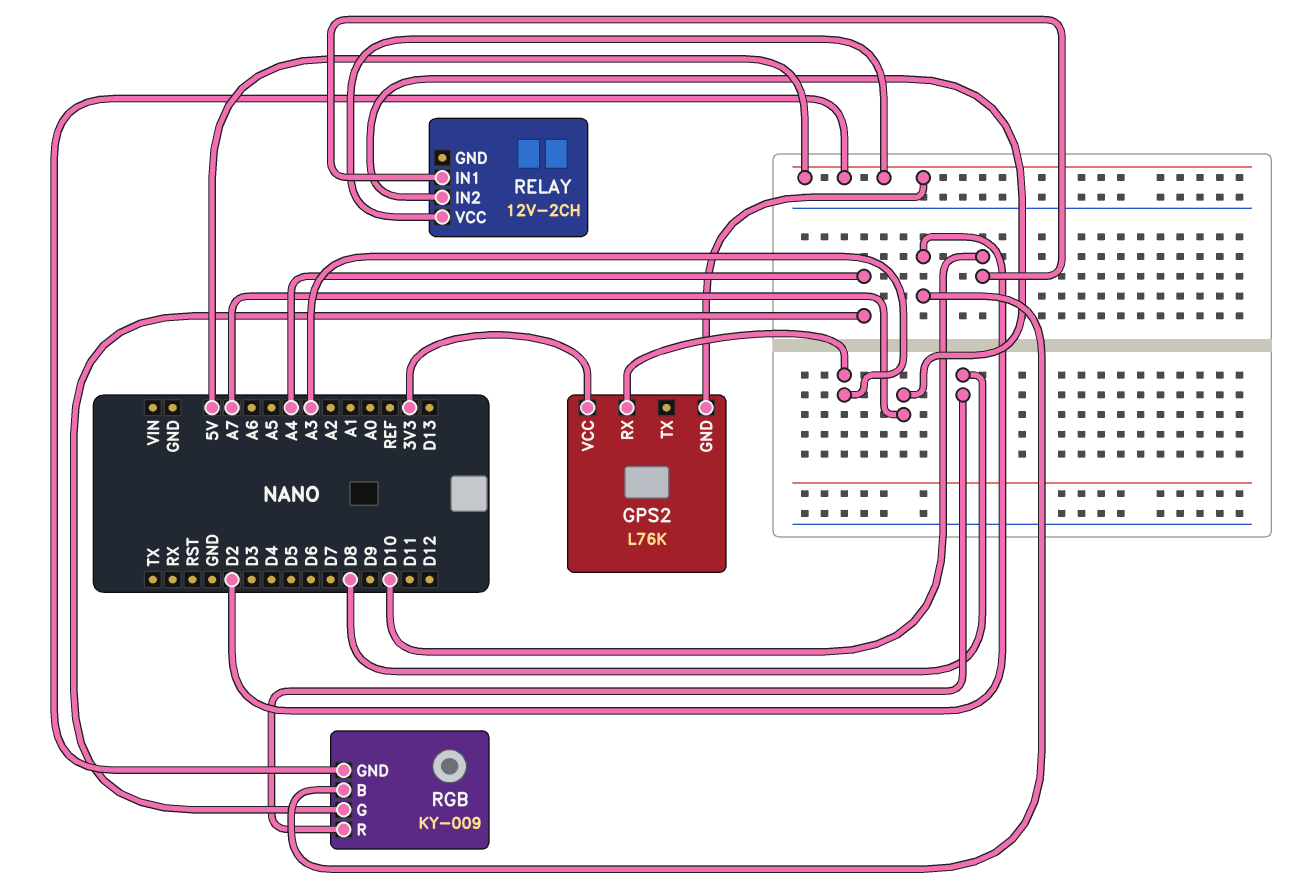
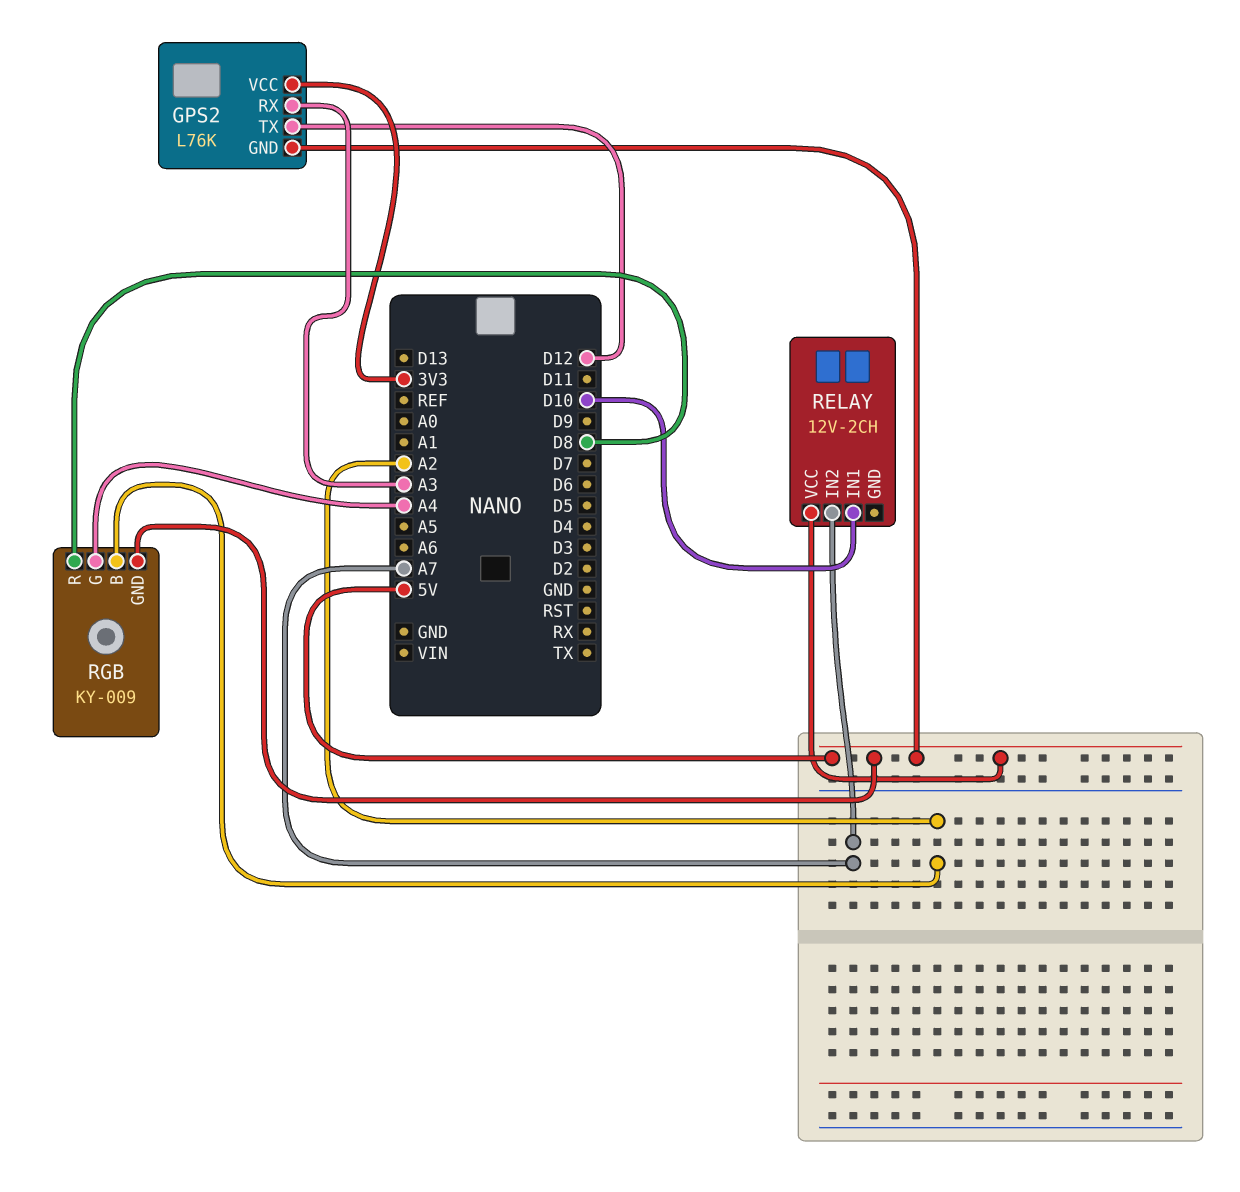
GPS2 pin TX: none -> D12
RGB pin B: D2 -> A2

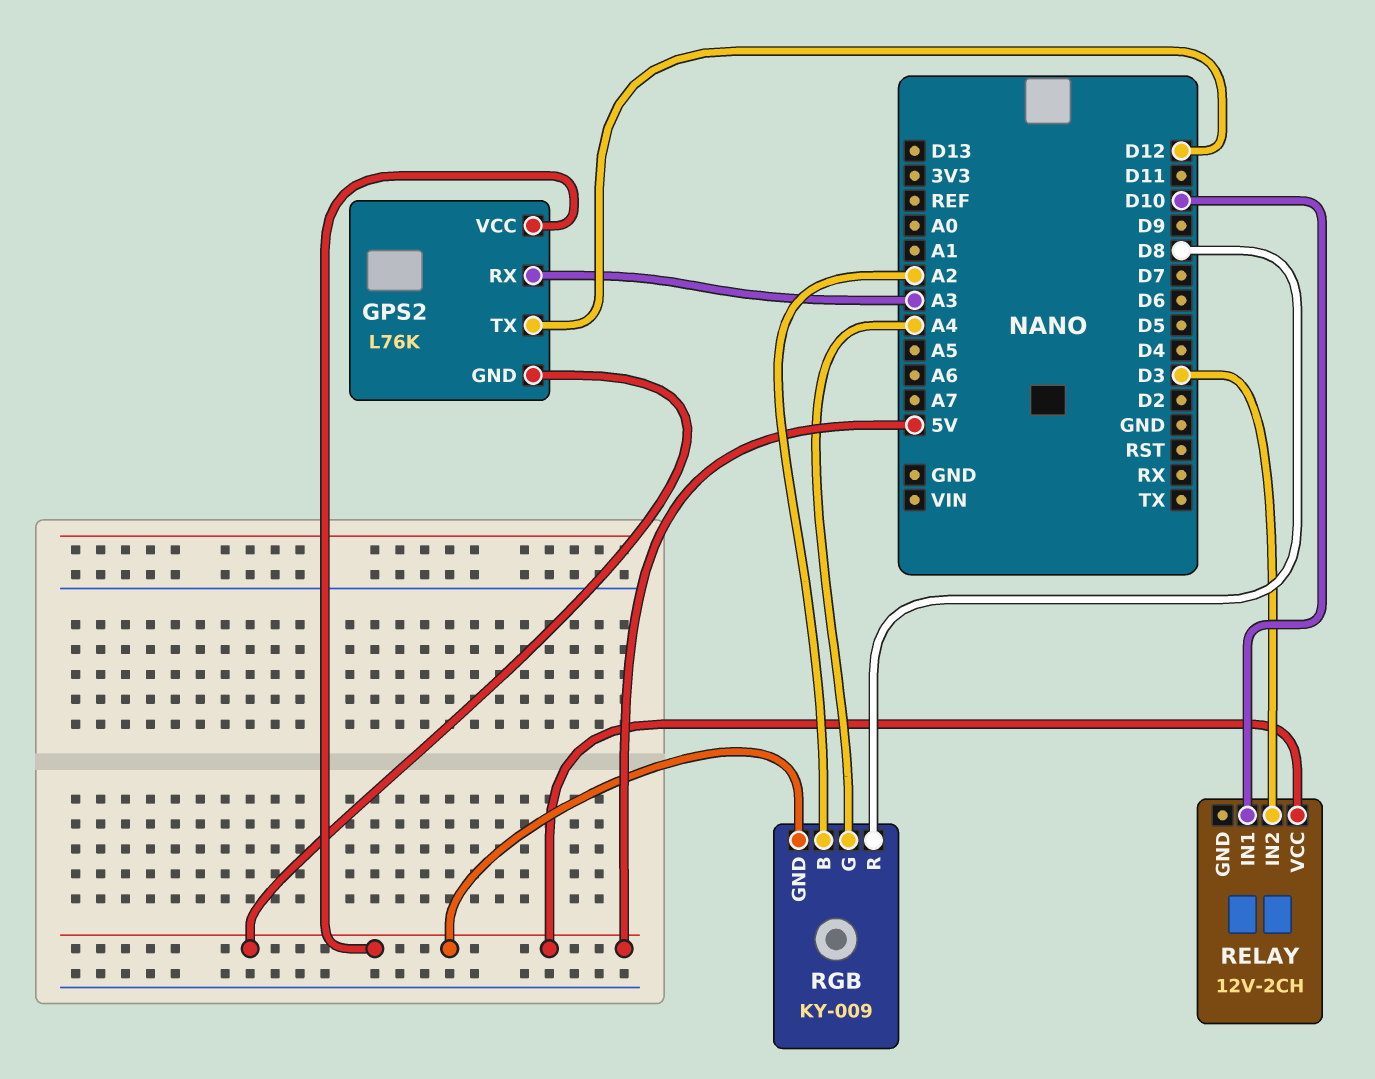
GPS2 pin VCC: 3V3 -> 5V
RELAY pin IN2: A7 -> D3

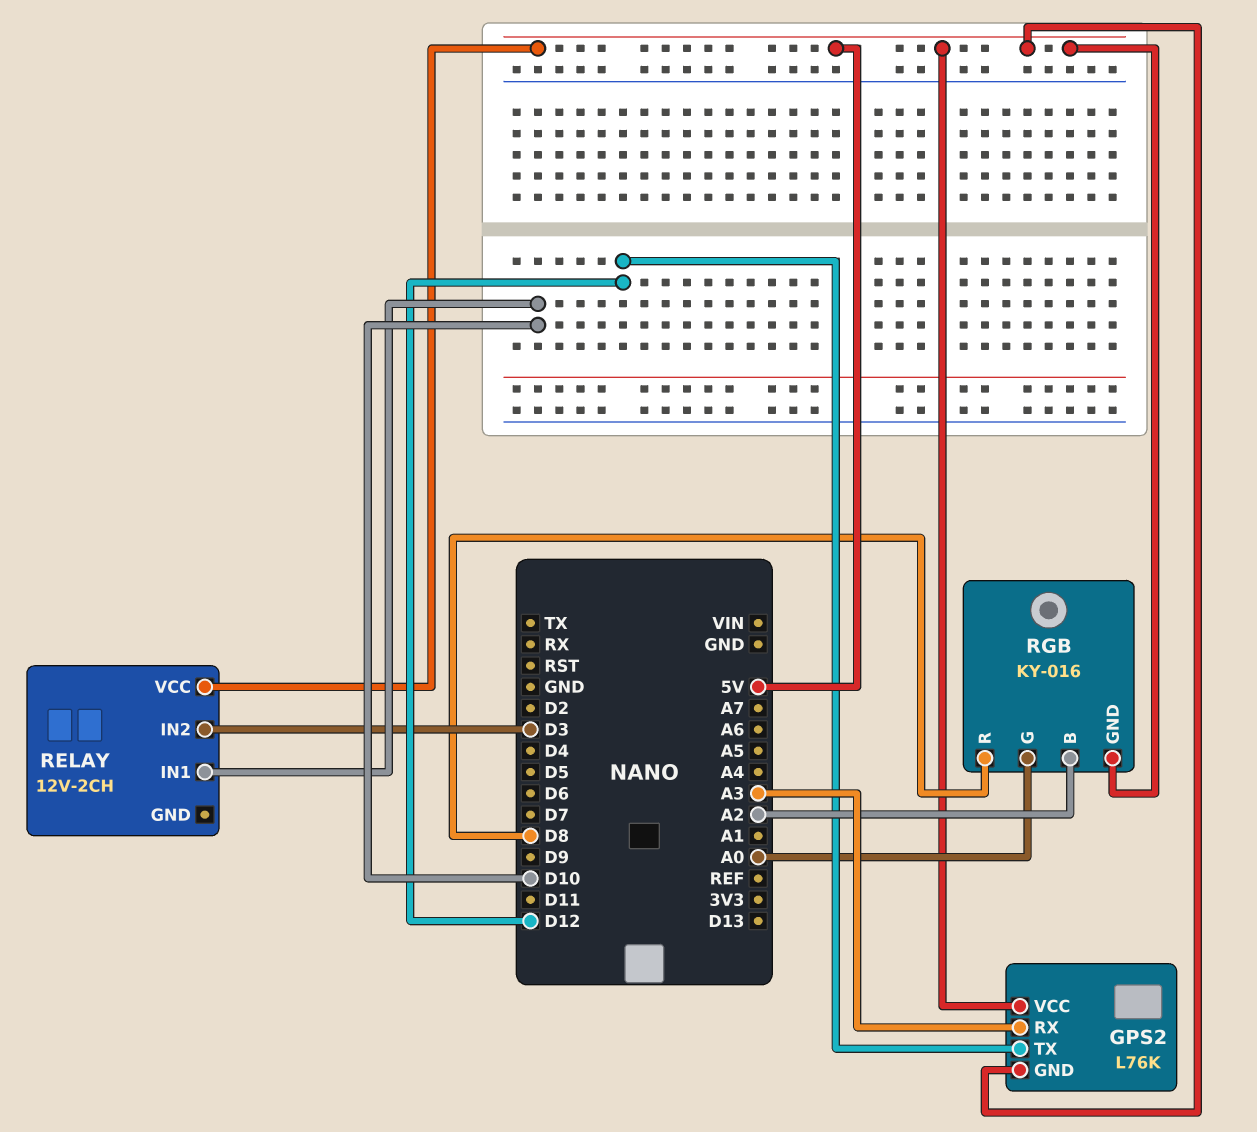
RGB: KY-009 -> KY-016
RGB pin G: A4 -> A0

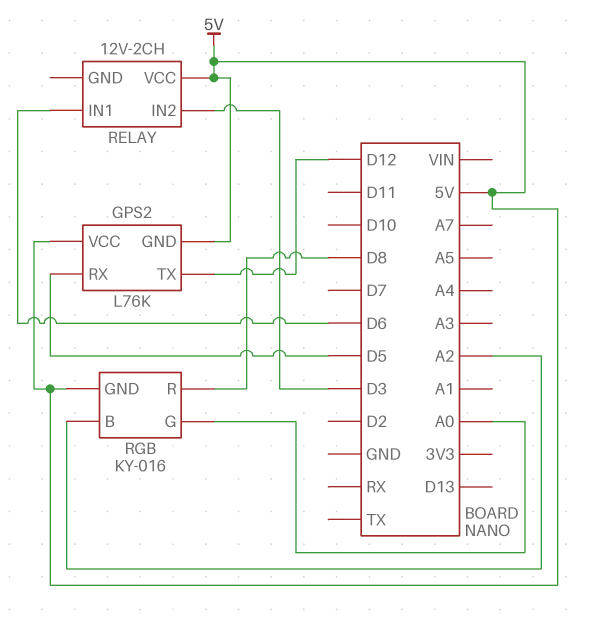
GPS2 pin RX: A3 -> D5
RELAY pin IN1: D10 -> D6

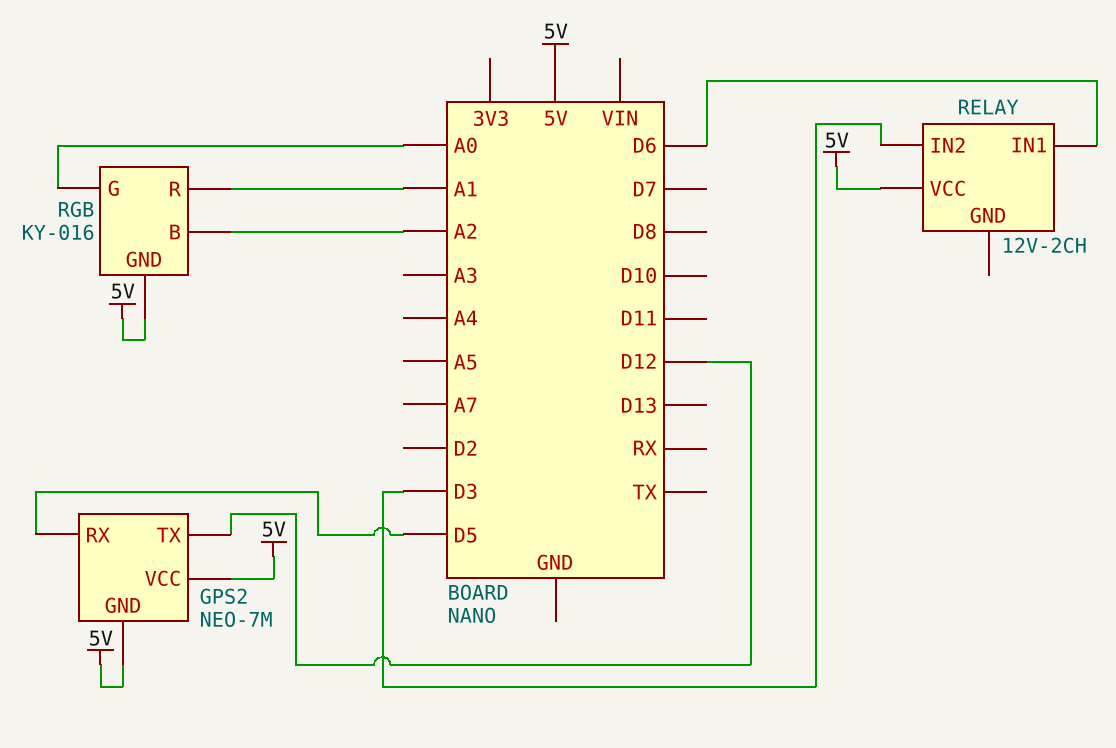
GPS2: L76K -> NEO-7M
RGB pin R: D8 -> A1

